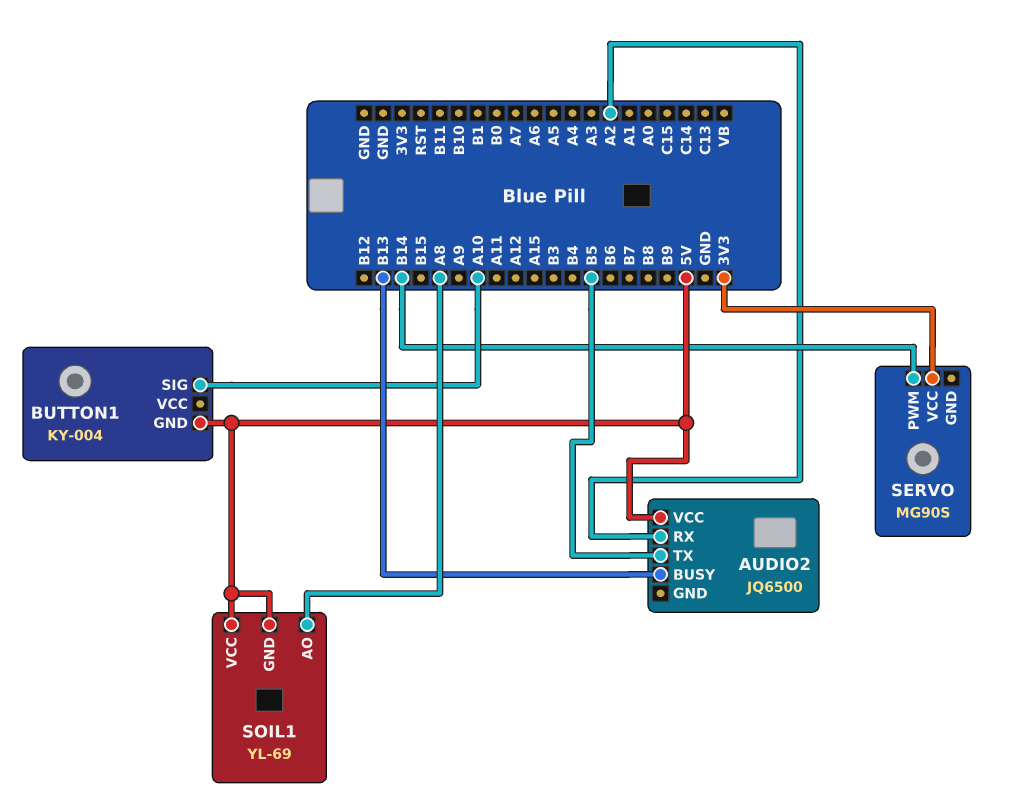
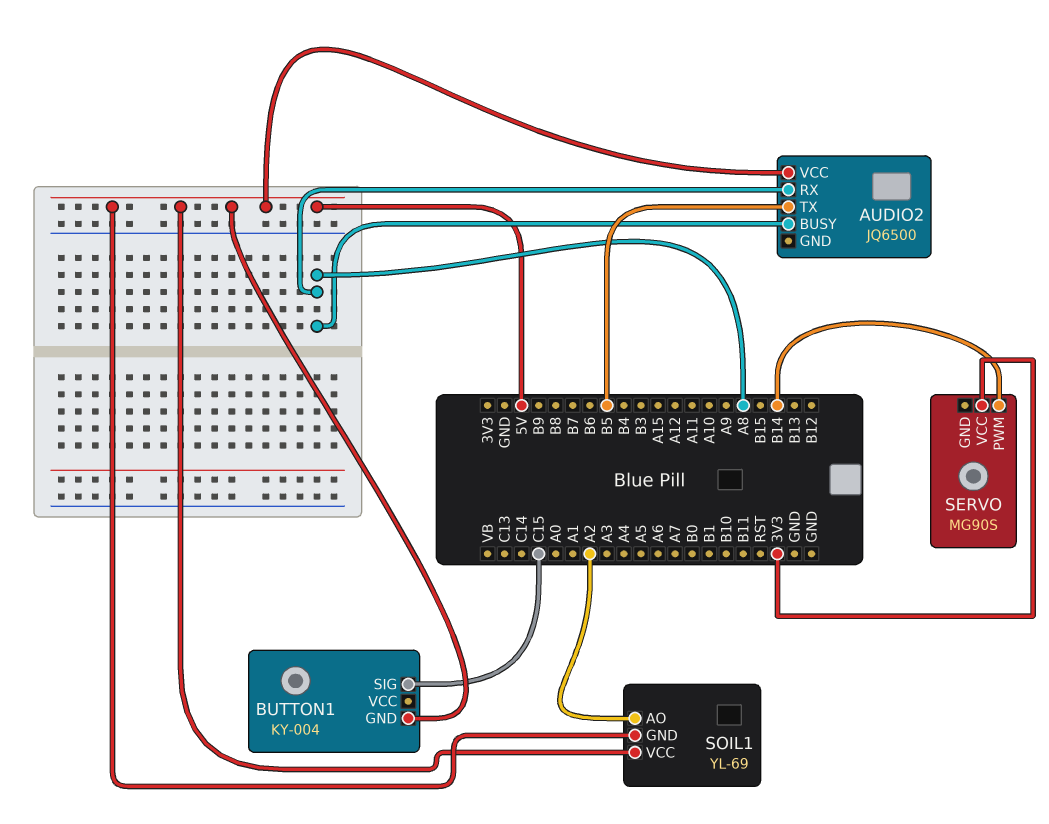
AUDIO2 pin BUSY: B13 -> A8
AUDIO2 pin RX: A2 -> A8
BUTTON1 pin SIG: A10 -> C15
SOIL1 pin AO: A8 -> A2

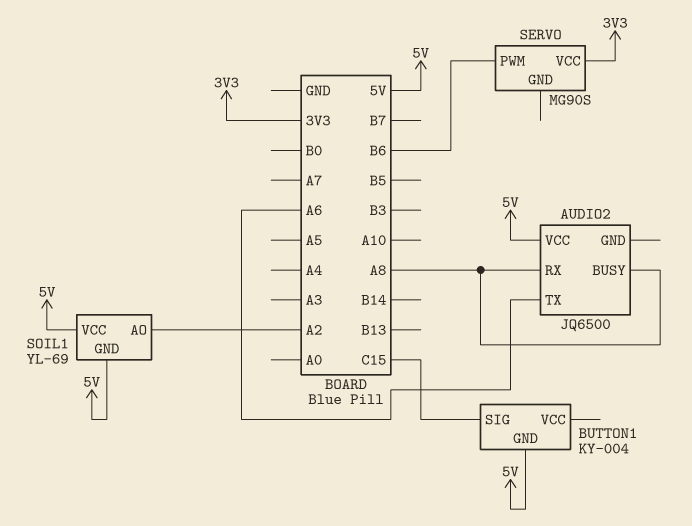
AUDIO2 pin TX: B5 -> A6
SERVO pin PWM: B14 -> B6

